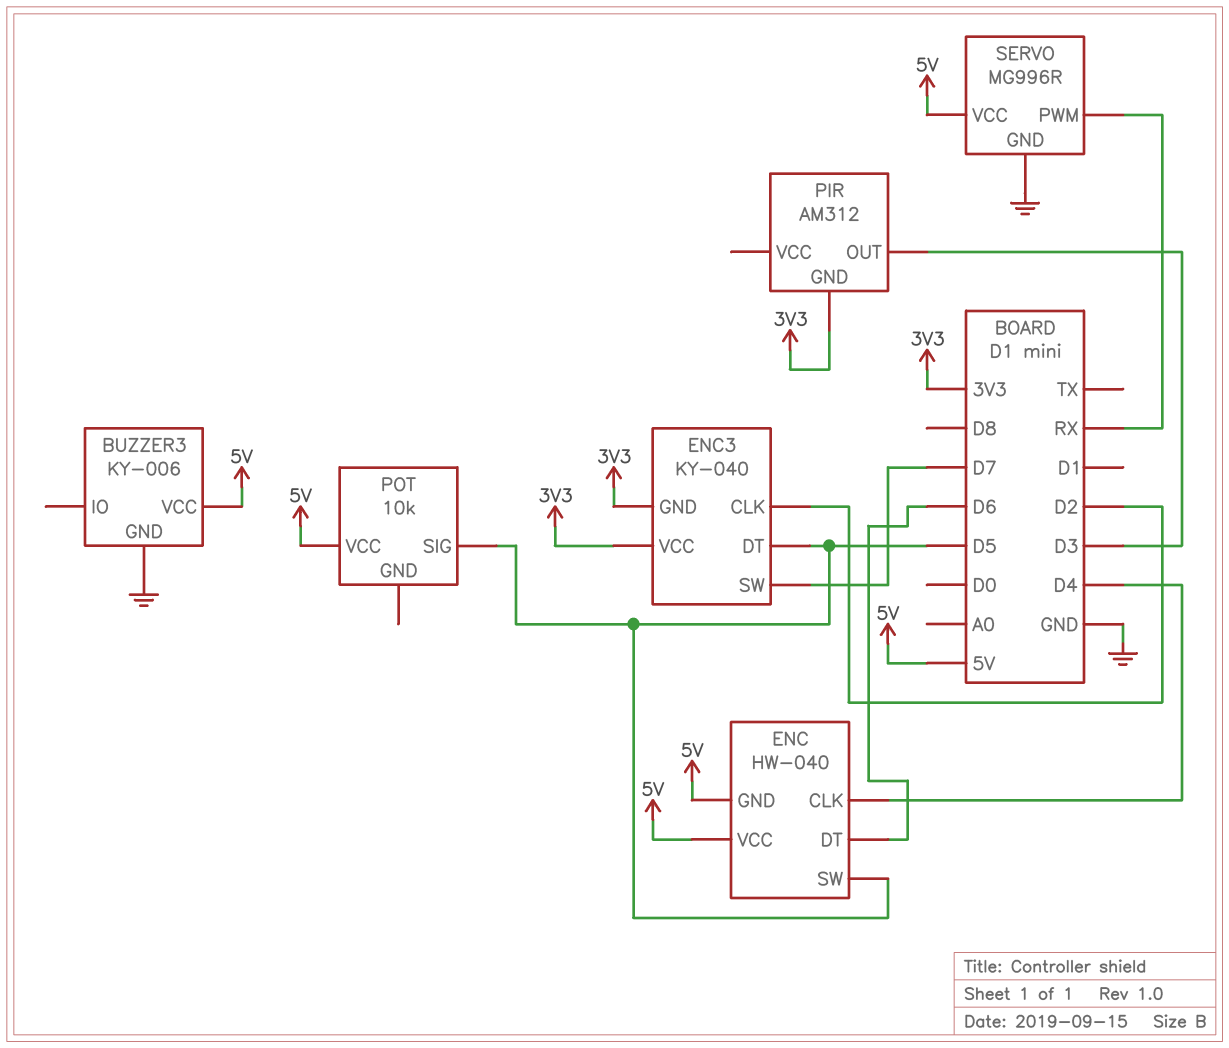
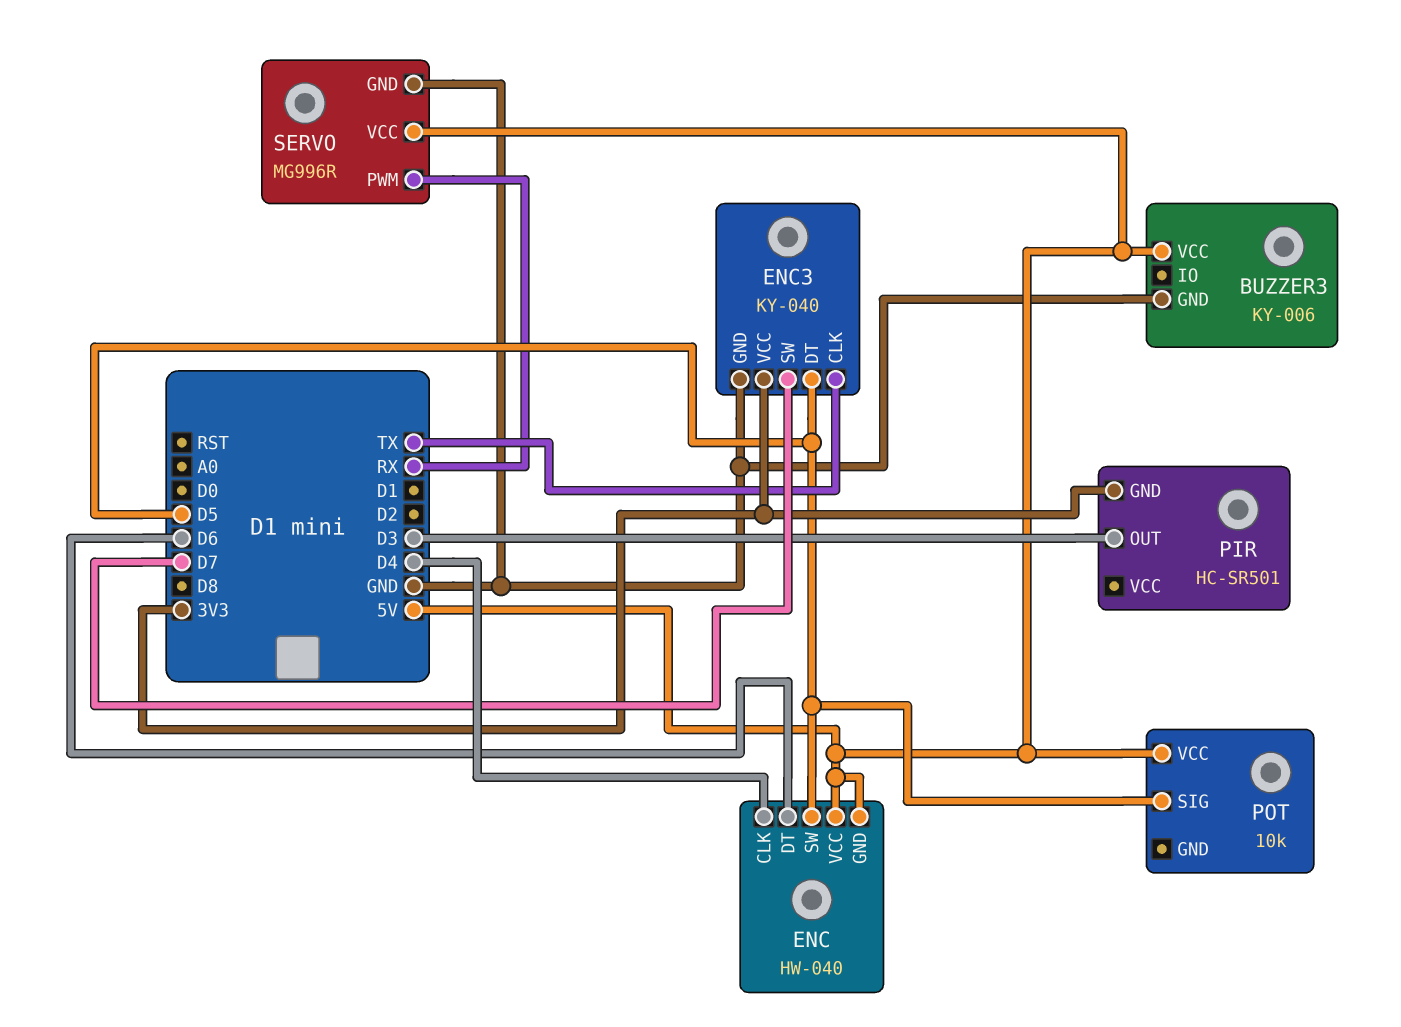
ENC3 pin CLK: D2 -> TX
ENC3 pin GND: 3V3 -> GND
PIR: AM312 -> HC-SR501

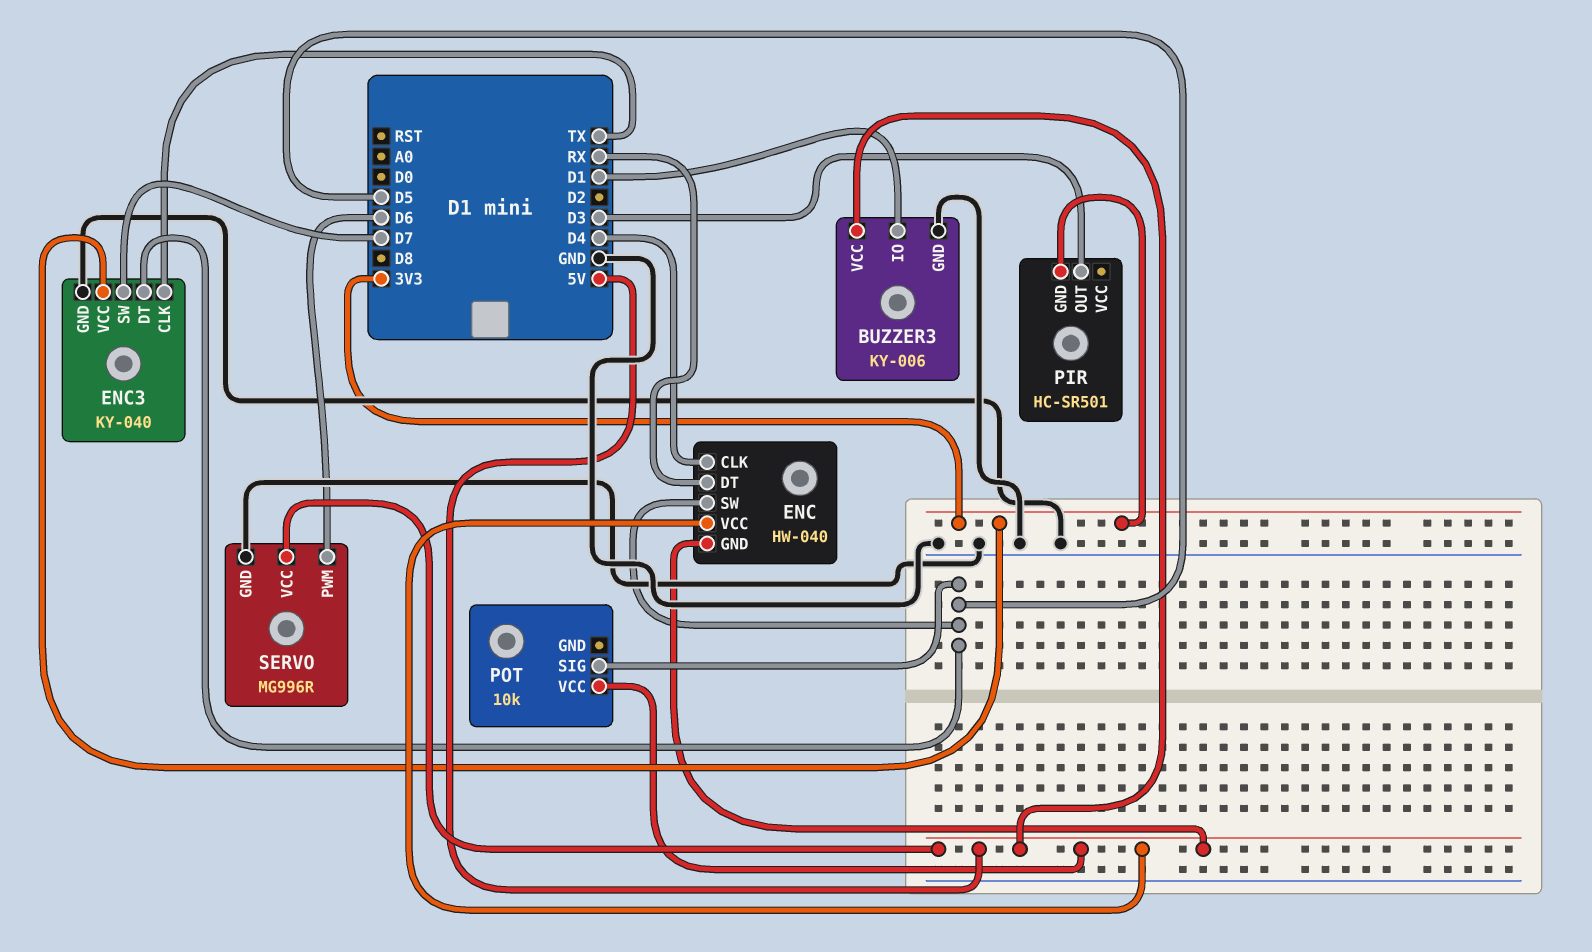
BUZZER3 pin IO: none -> D1
ENC pin DT: D6 -> RX
SERVO pin PWM: RX -> D6

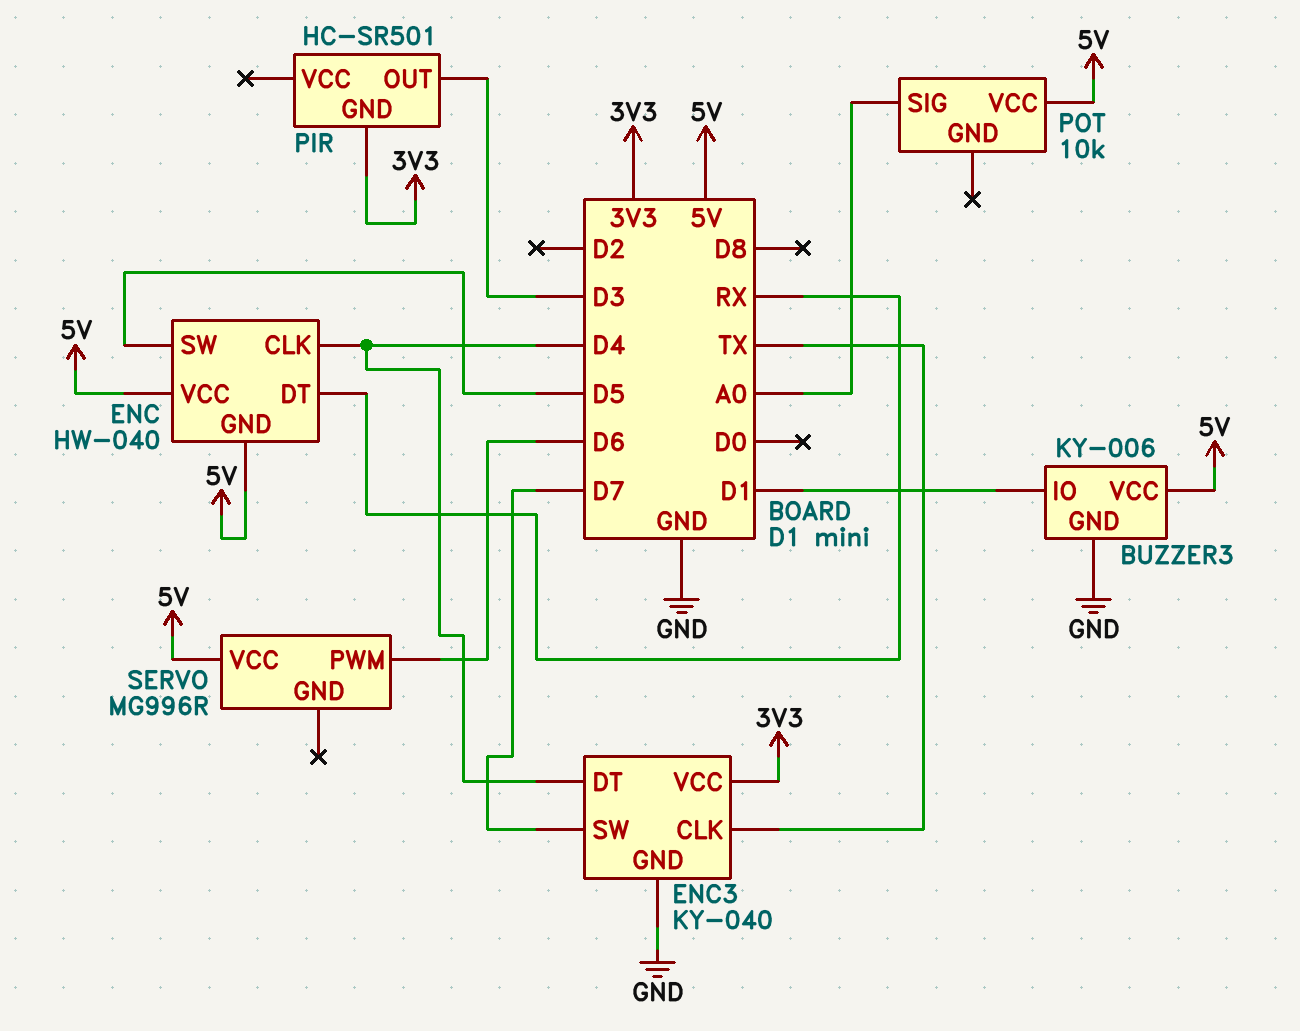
ENC3 pin DT: D5 -> D4
POT pin SIG: D5 -> A0
SERVO pin GND: GND -> none

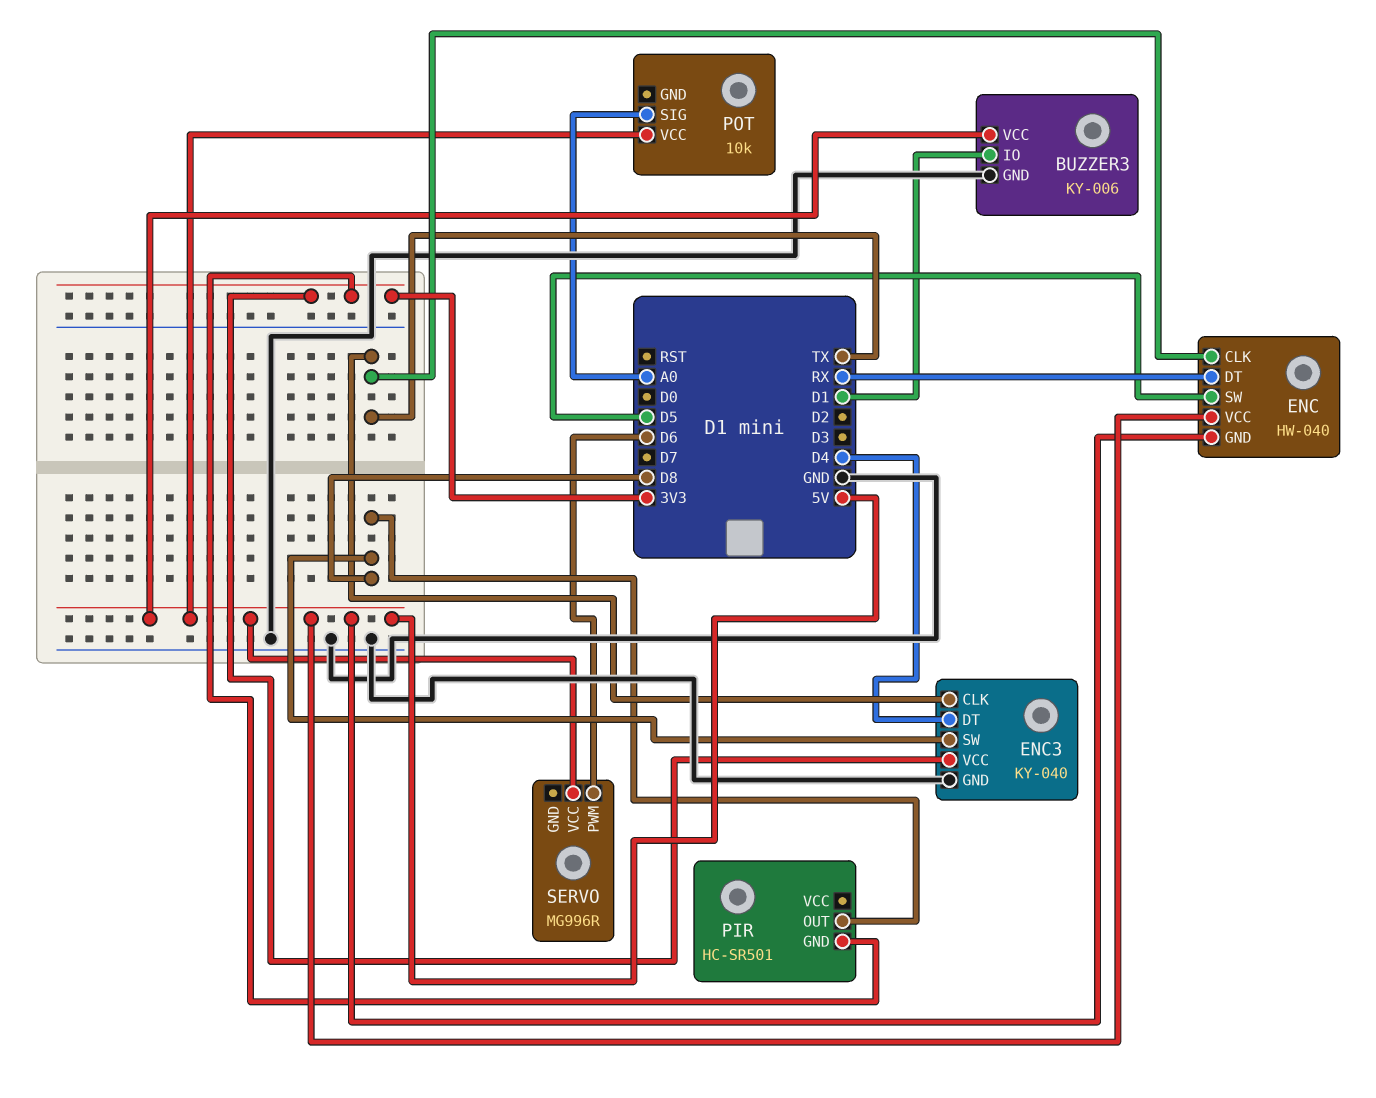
ENC pin CLK: D4 -> TX
ENC3 pin SW: D7 -> D8
PIR pin OUT: D3 -> D8

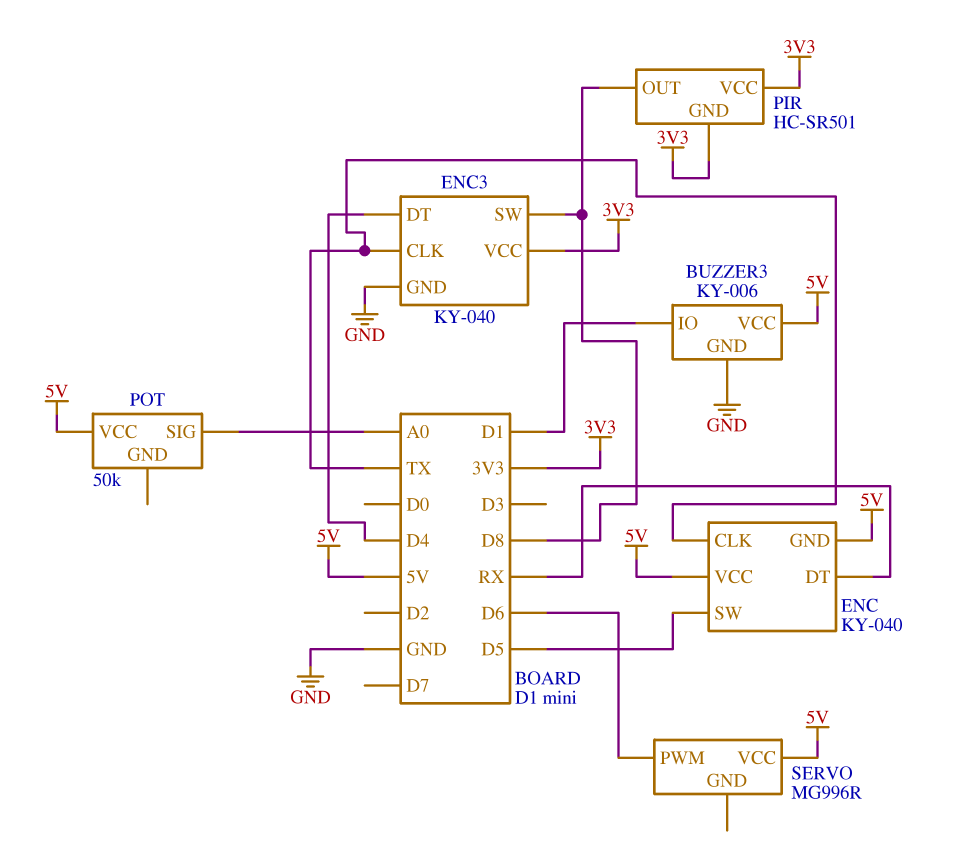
ENC: HW-040 -> KY-040
PIR pin VCC: none -> 3V3
POT: 10k -> 50k

